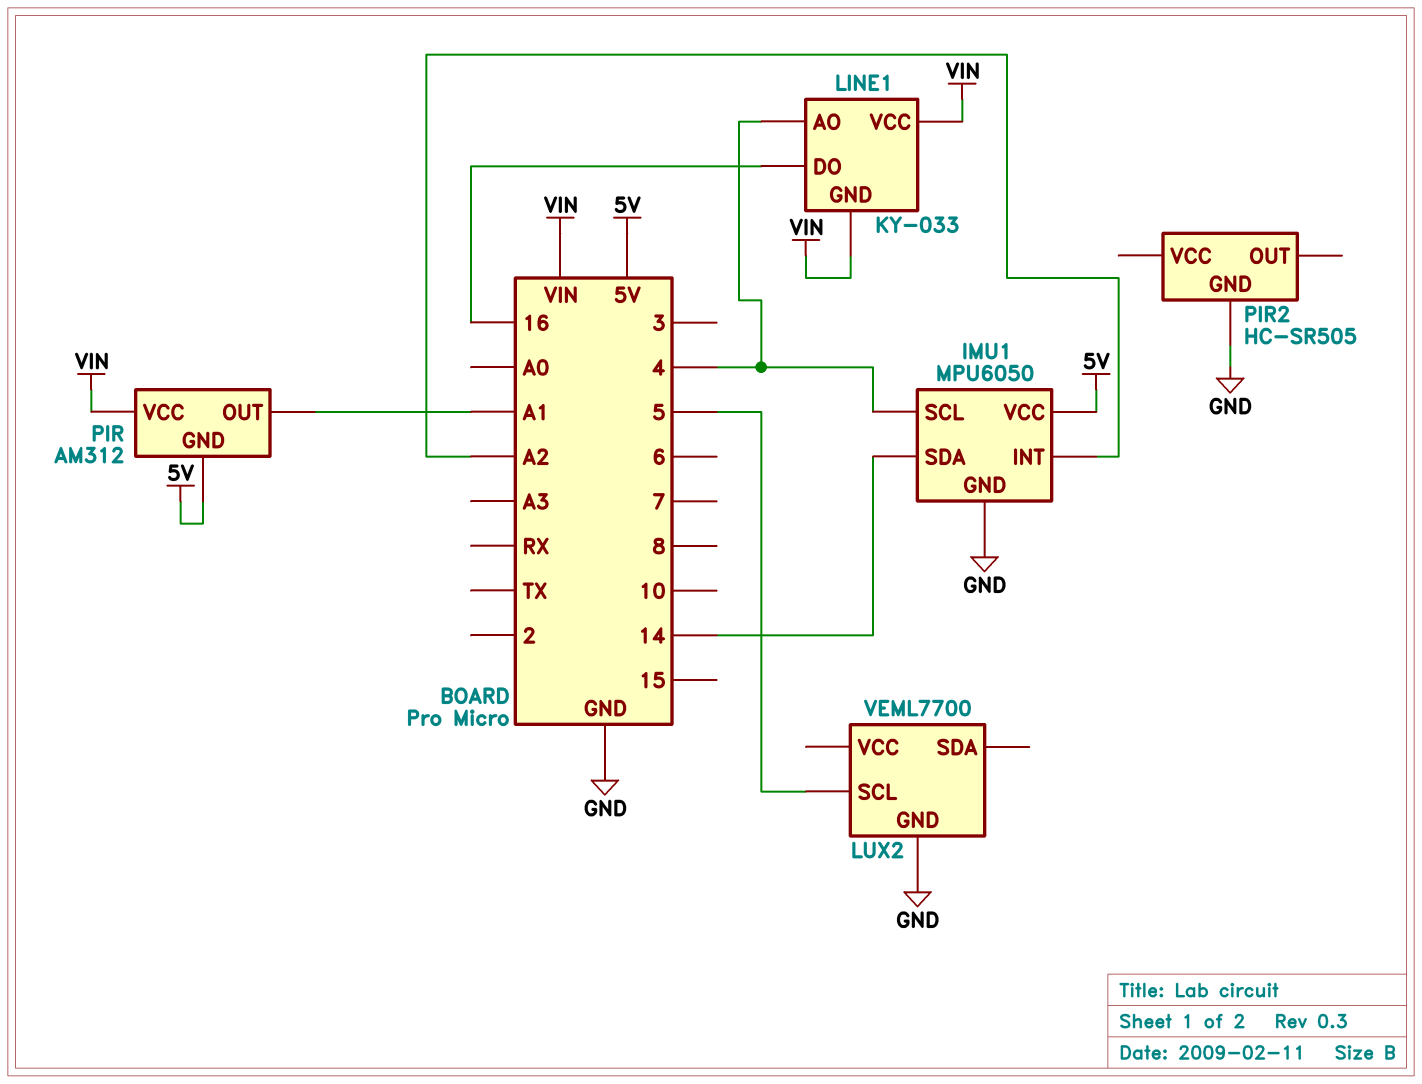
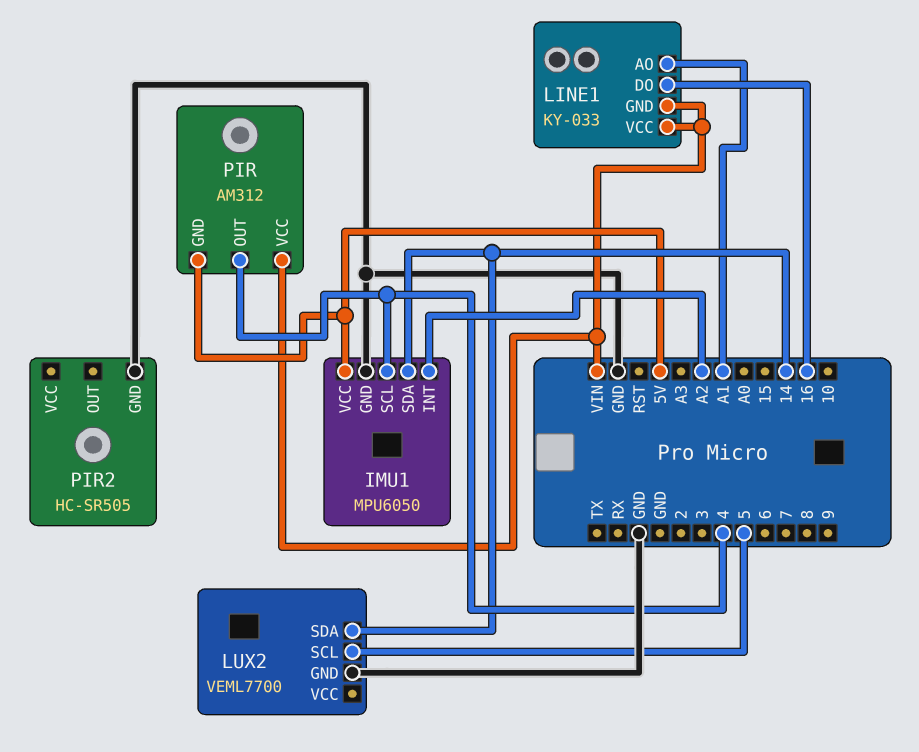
LINE1 pin AO: 4 -> A1
LUX2 pin SDA: none -> 14
PIR pin OUT: A1 -> 4

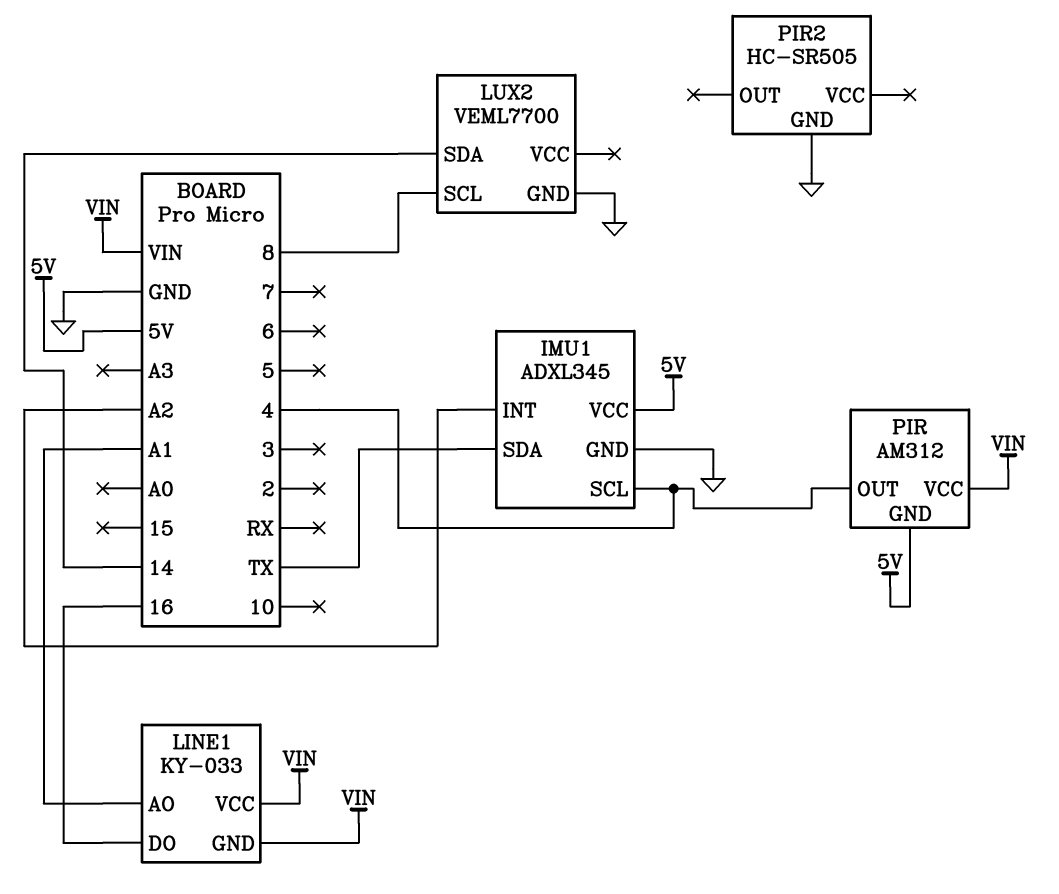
IMU1: MPU6050 -> ADXL345
IMU1 pin SDA: 14 -> TX
LUX2 pin SCL: 5 -> 8

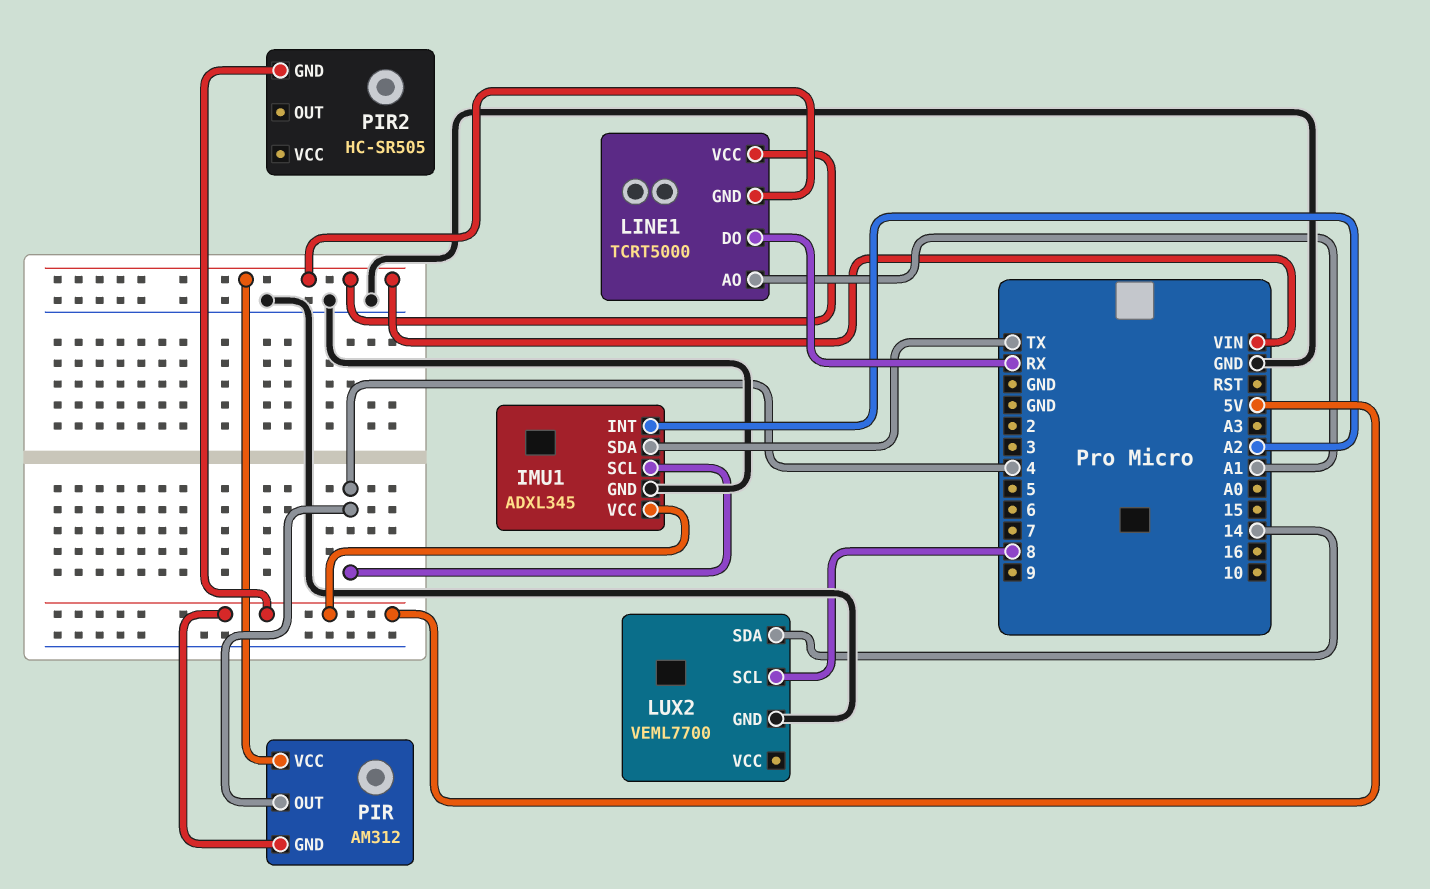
LINE1: KY-033 -> TCRT5000
LINE1 pin DO: 16 -> RX
PIR2 pin GND: GND -> 5V

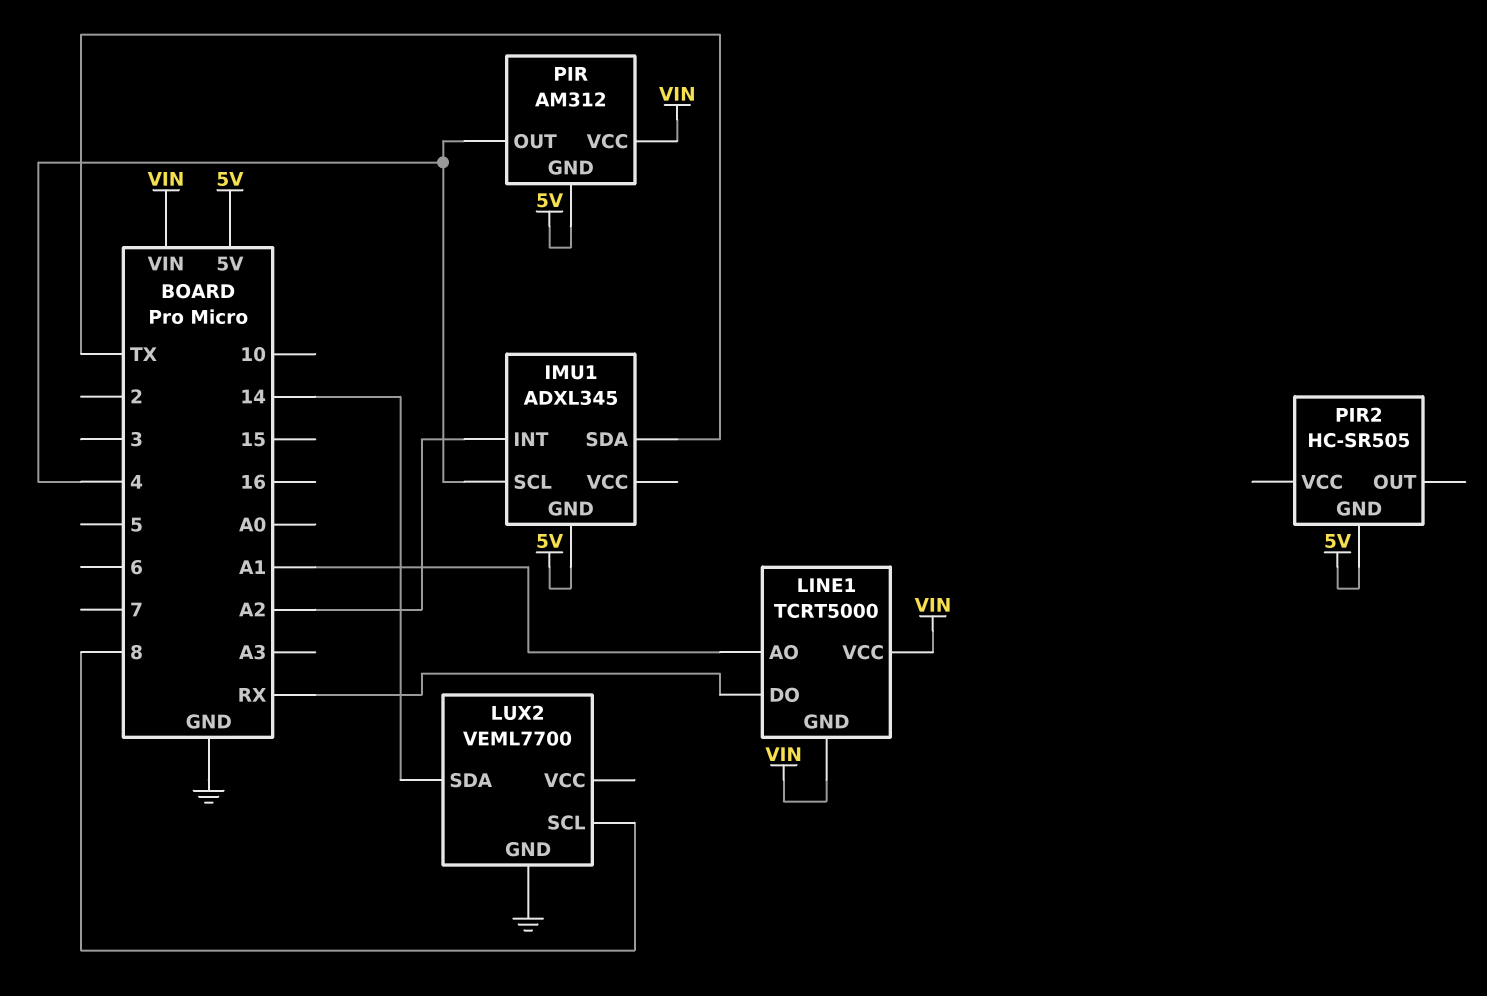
IMU1 pin GND: GND -> 5V
IMU1 pin VCC: 5V -> none

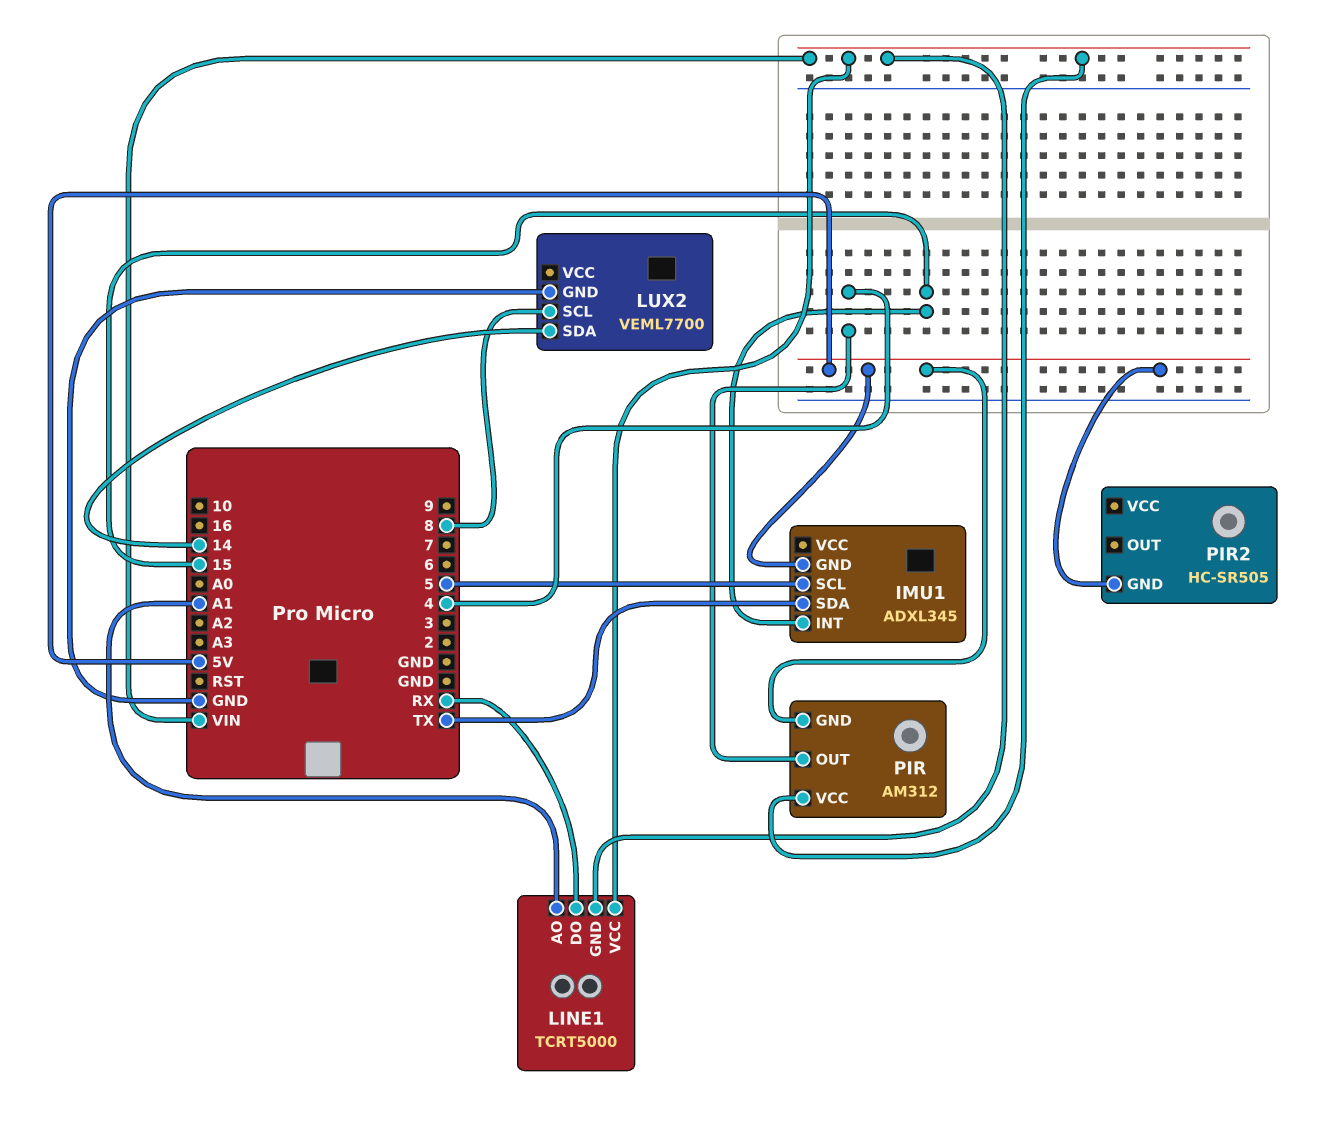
IMU1 pin INT: A2 -> 15
IMU1 pin SCL: 4 -> 5

